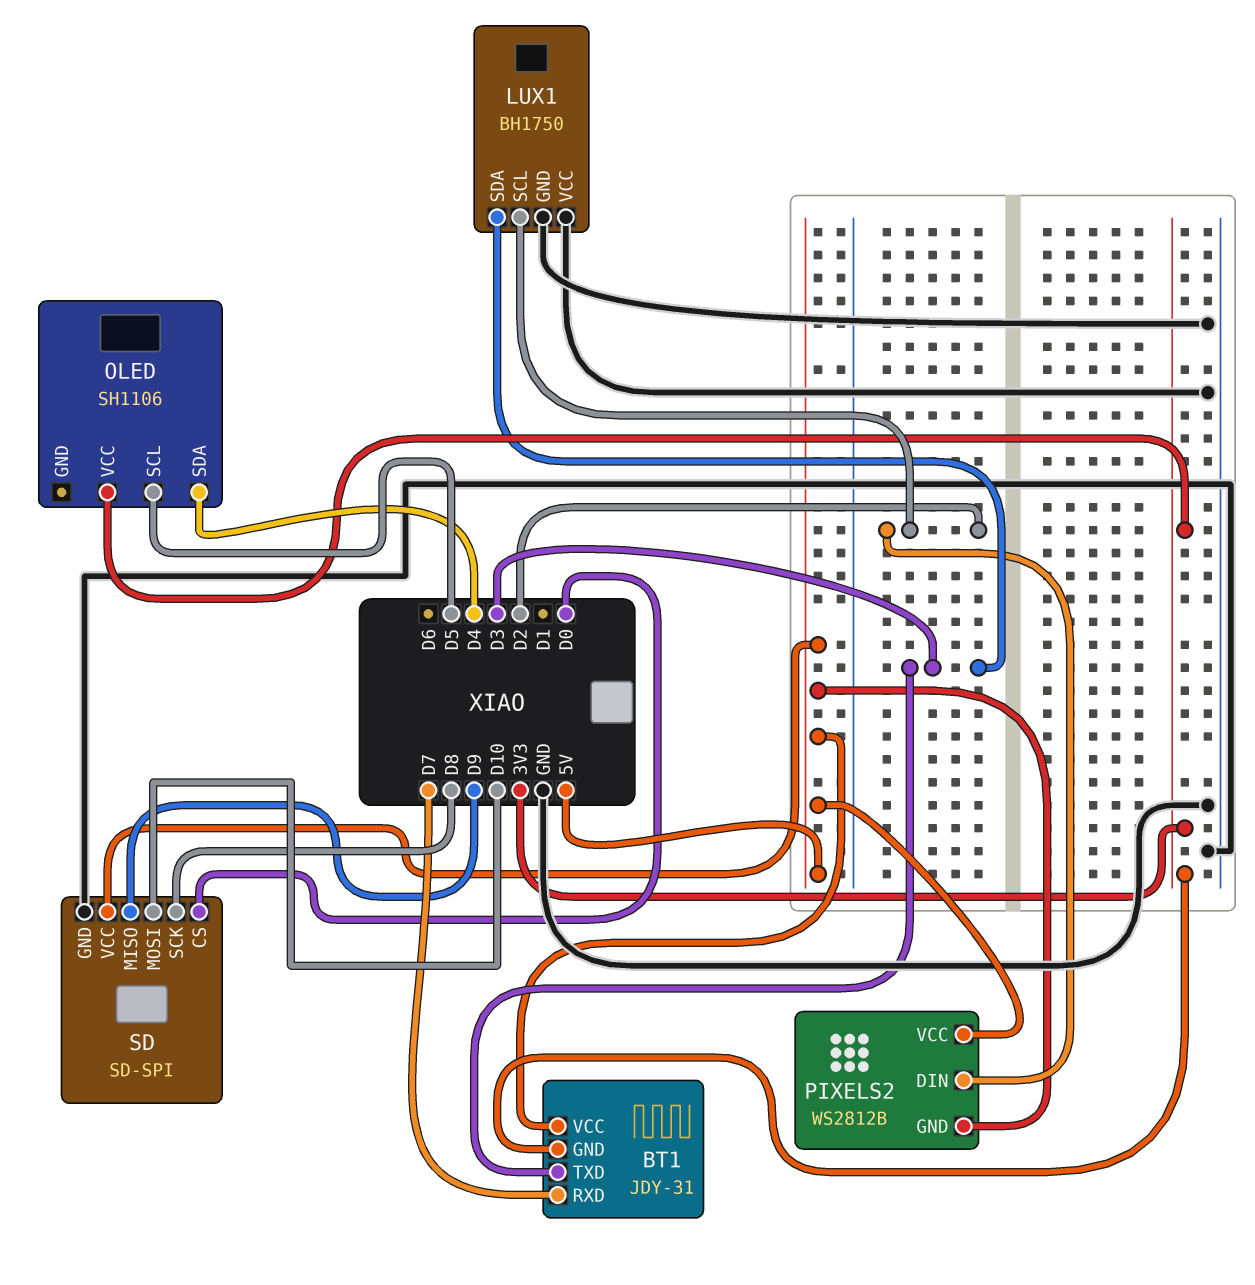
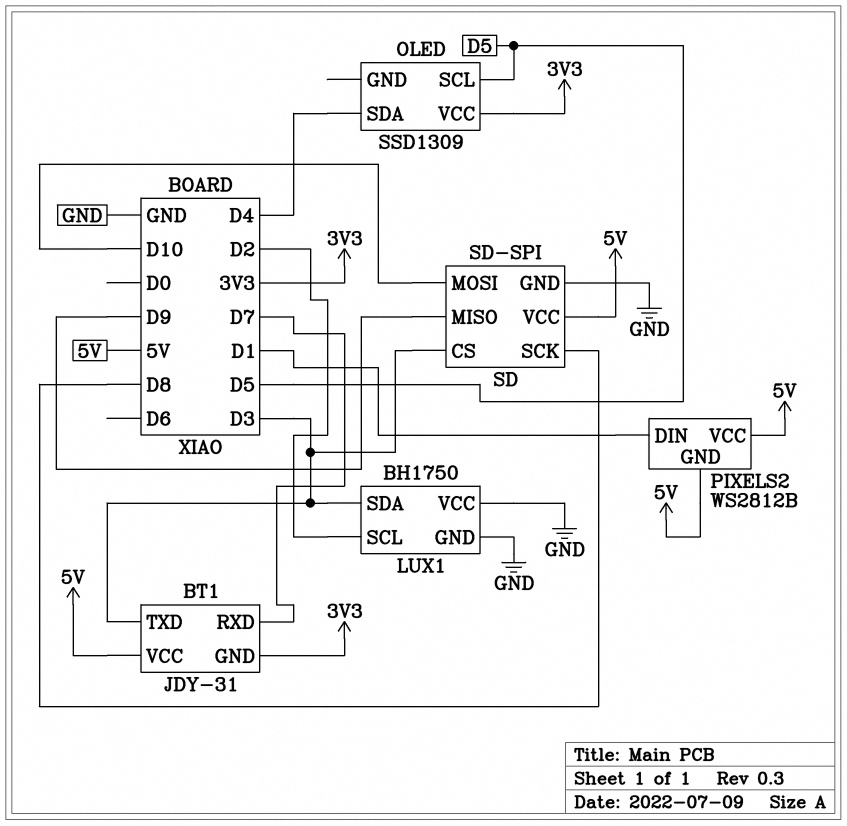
OLED: SH1106 -> SSD1309
PIXELS2 pin DIN: D2 -> D1
SD pin CS: D0 -> D3

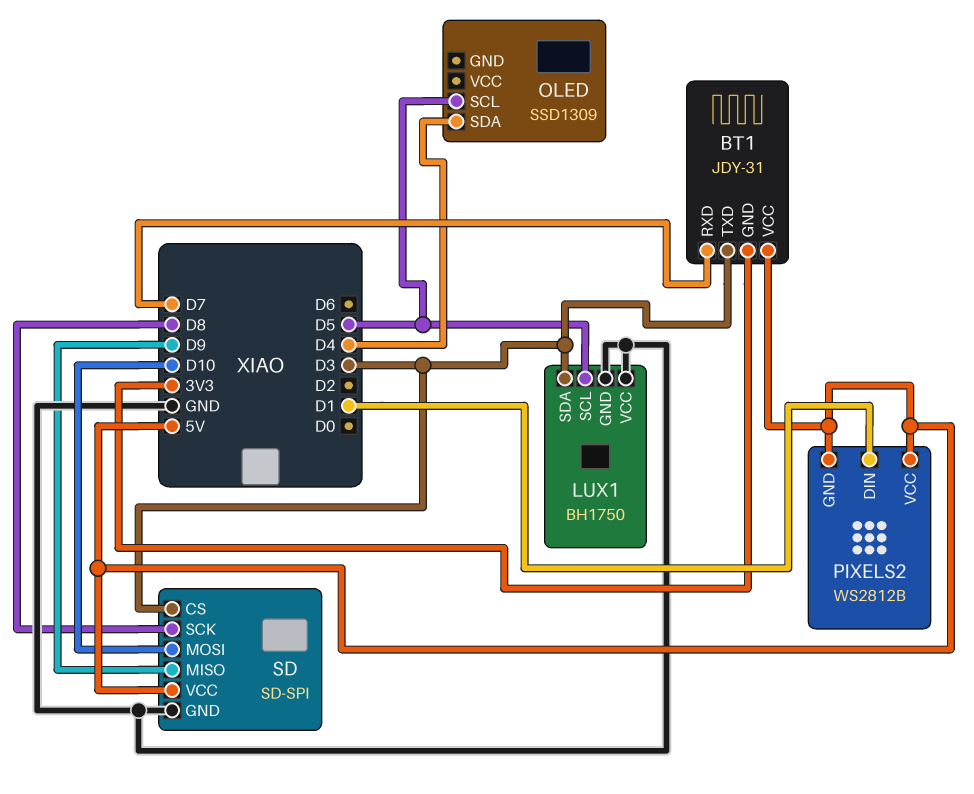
LUX1 pin SCL: D2 -> D5
OLED pin VCC: 3V3 -> none

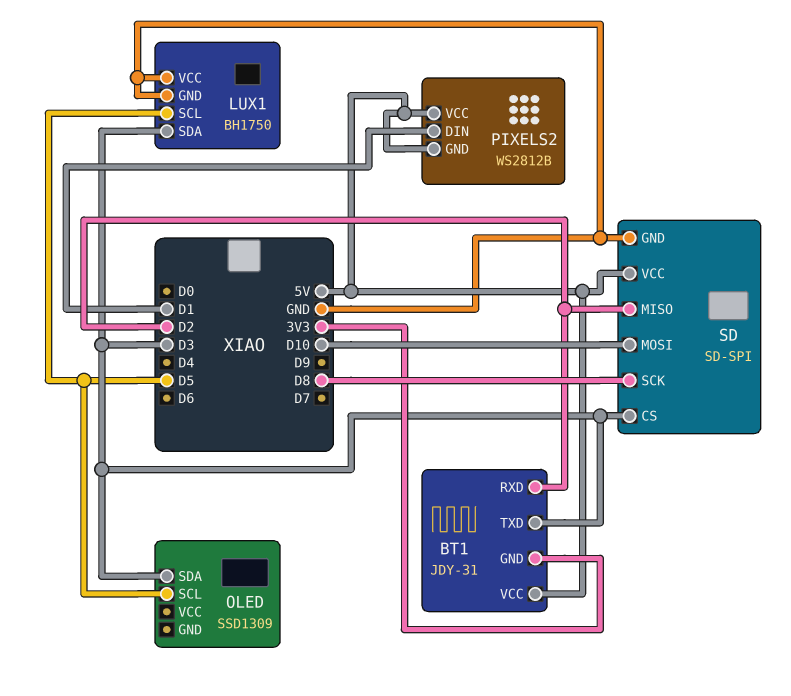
BT1 pin RXD: D7 -> D2
OLED pin SDA: D4 -> D3
SD pin MISO: D9 -> D2

